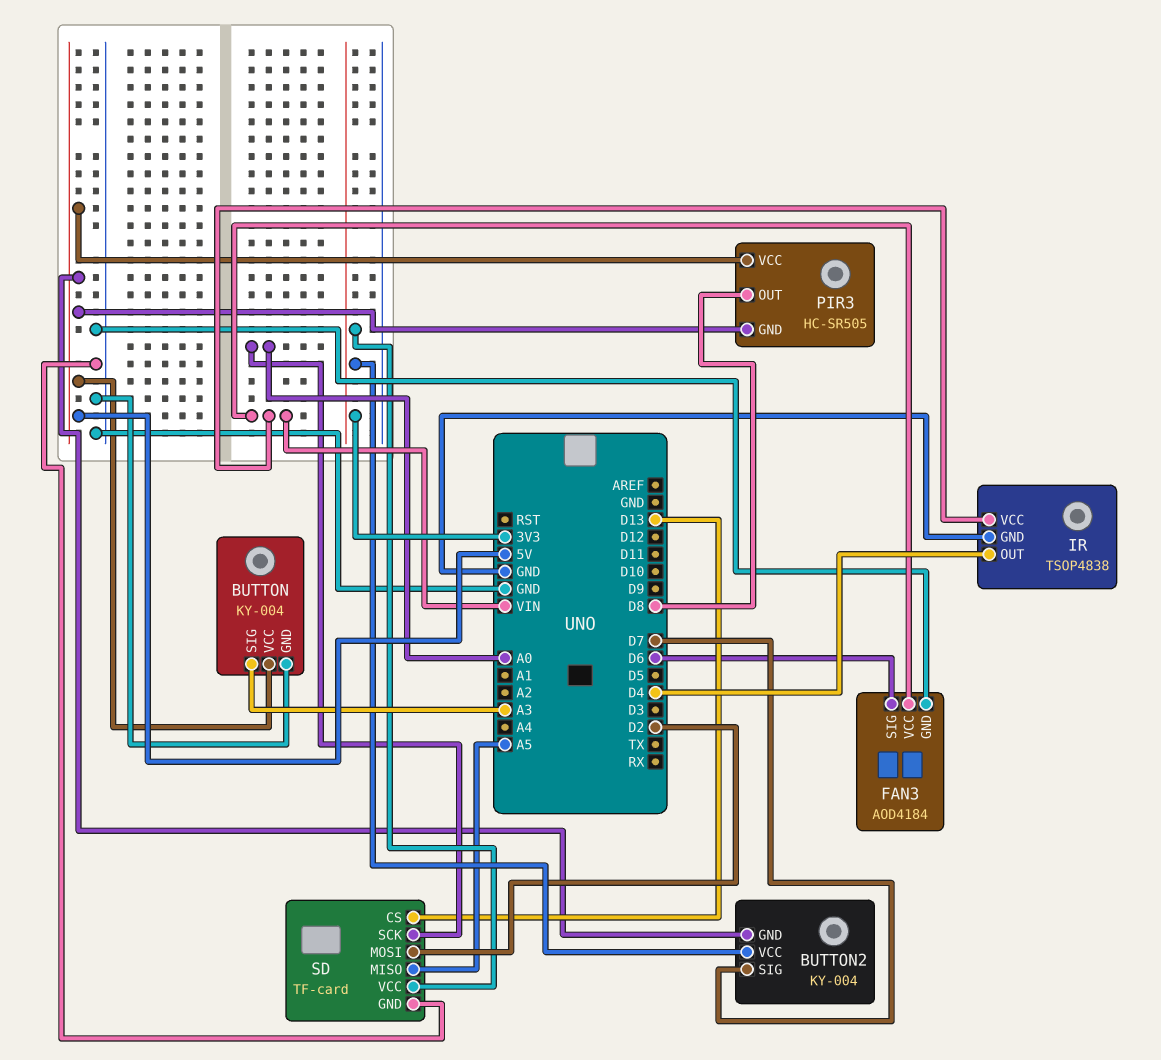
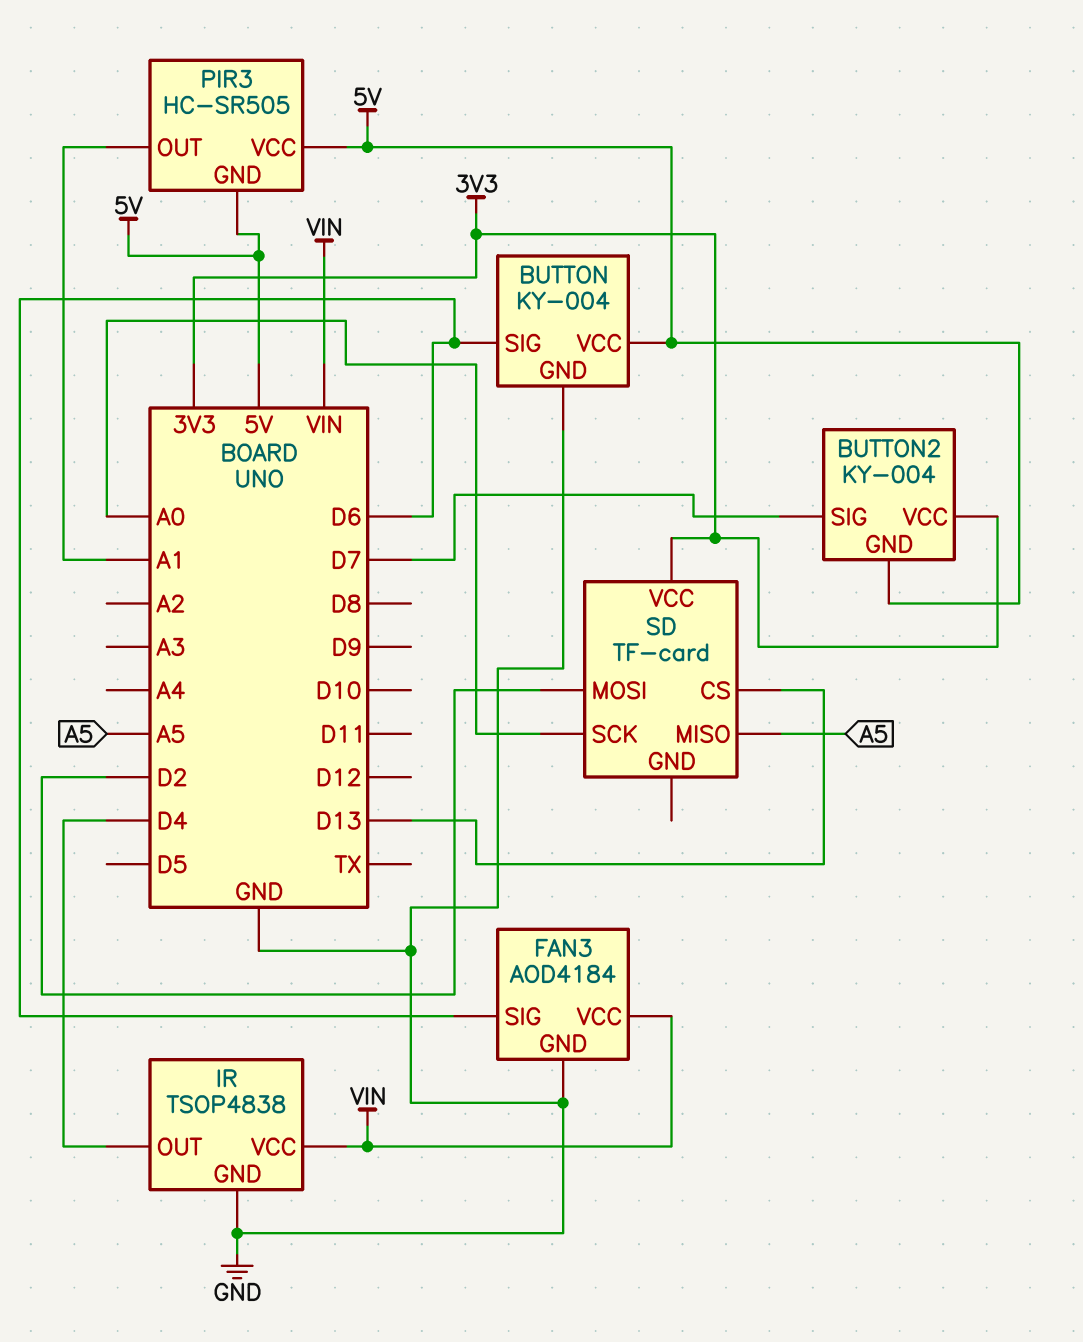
BUTTON pin SIG: A3 -> D6
PIR3 pin OUT: D8 -> A1
SD pin GND: GND -> none

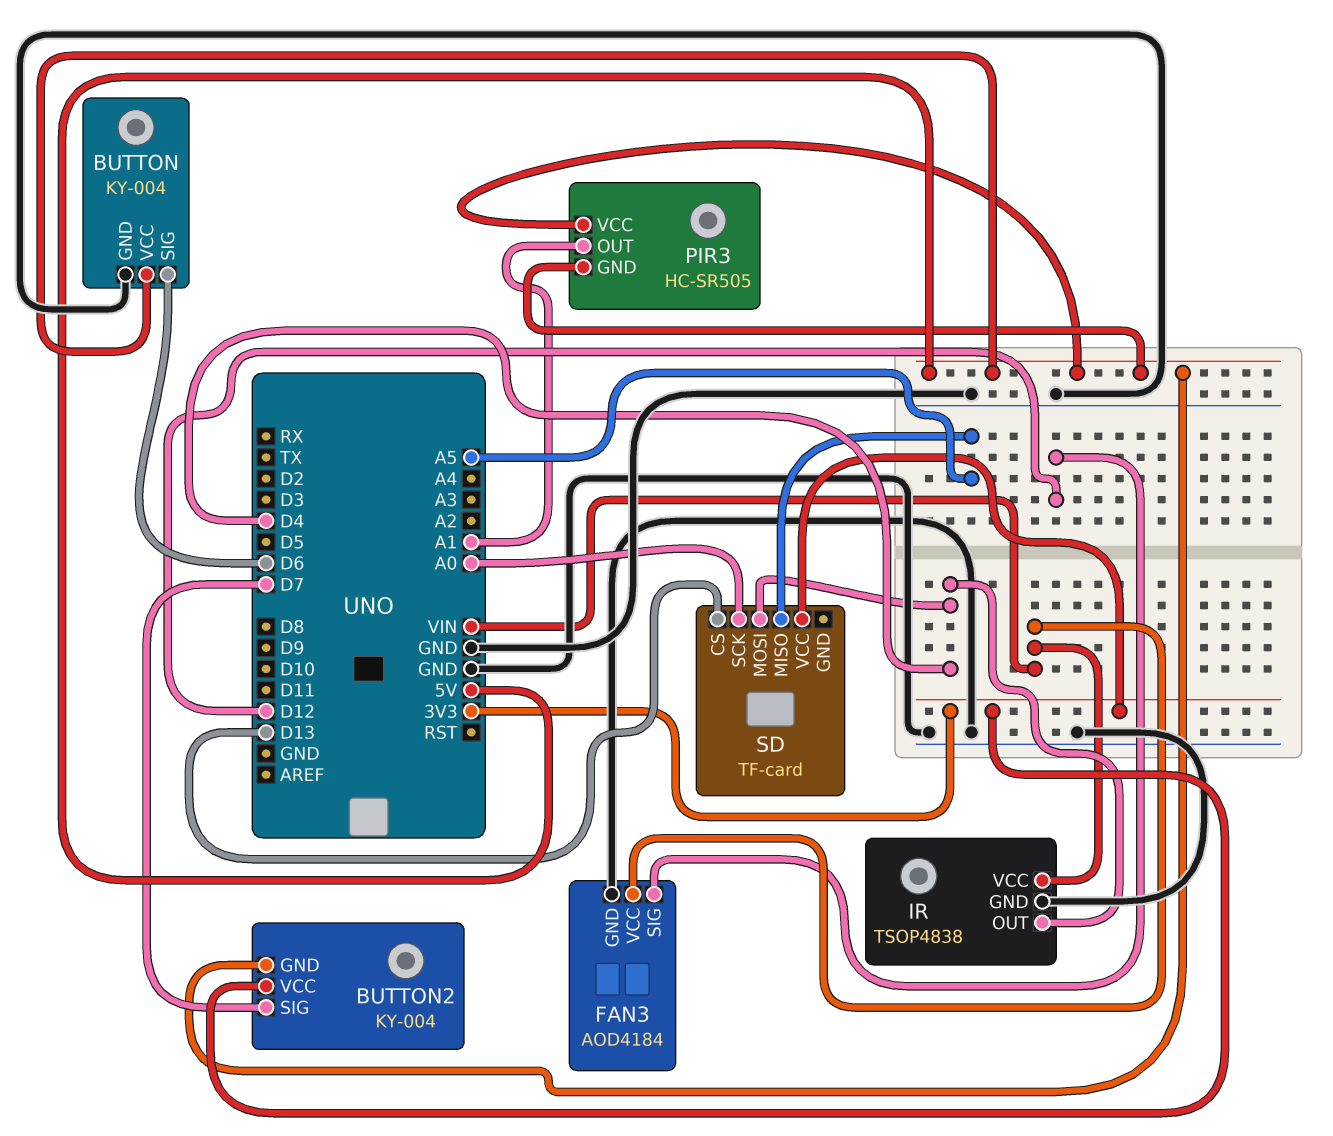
FAN3 pin SIG: D6 -> D12
SD pin MOSI: D2 -> D4

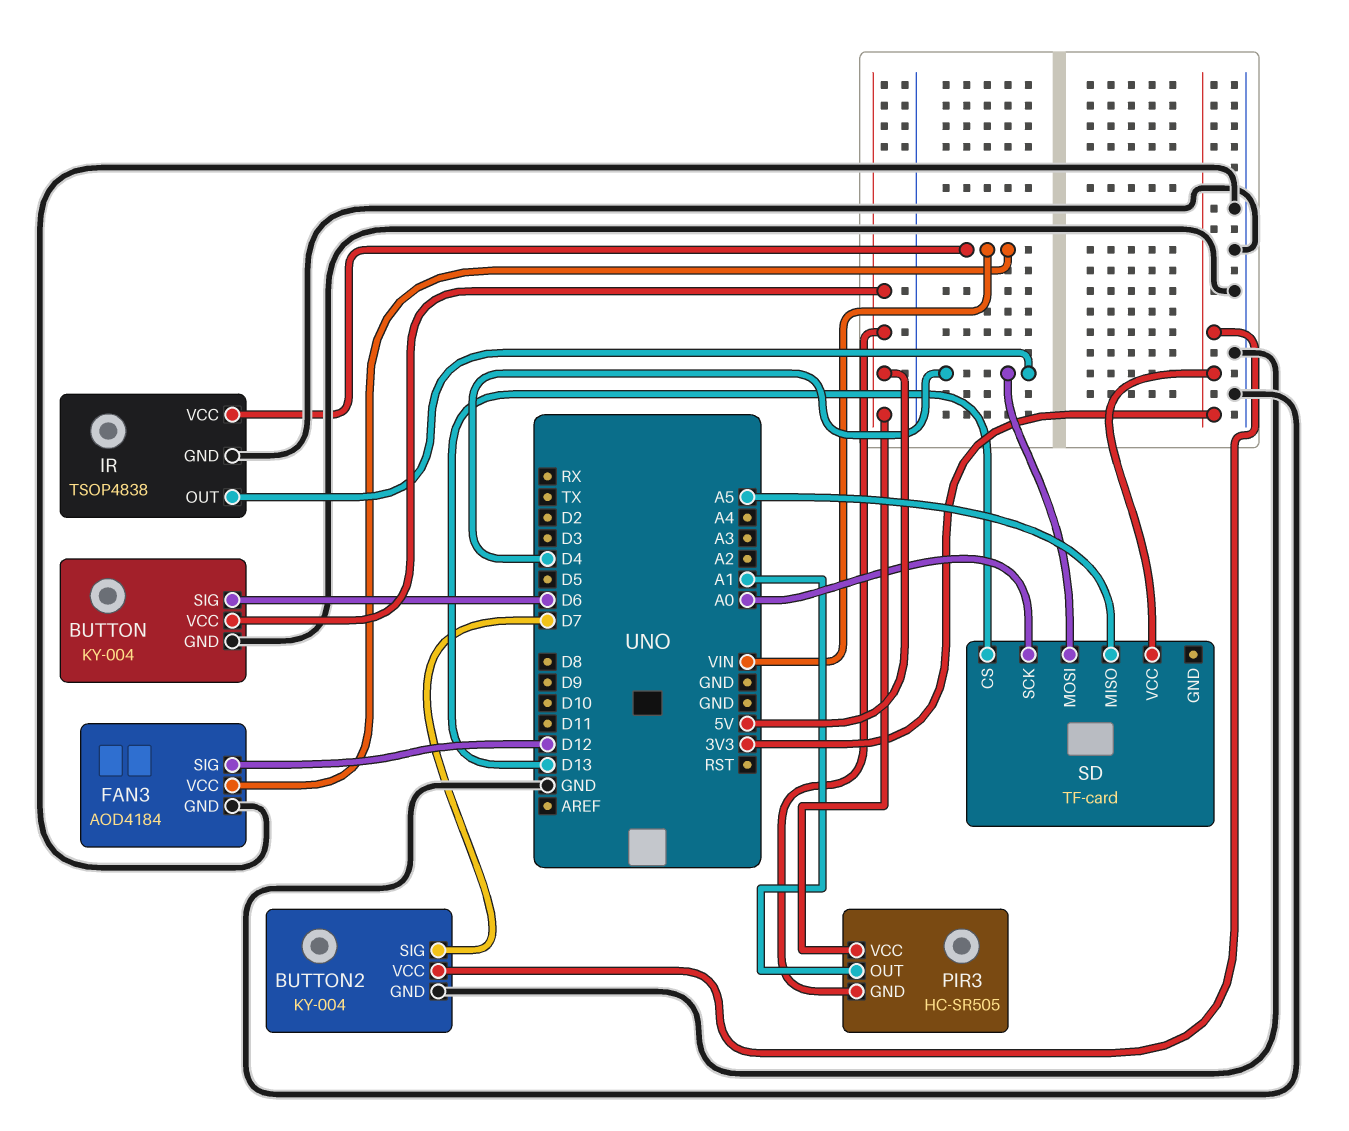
BUTTON2 pin GND: 5V -> GND

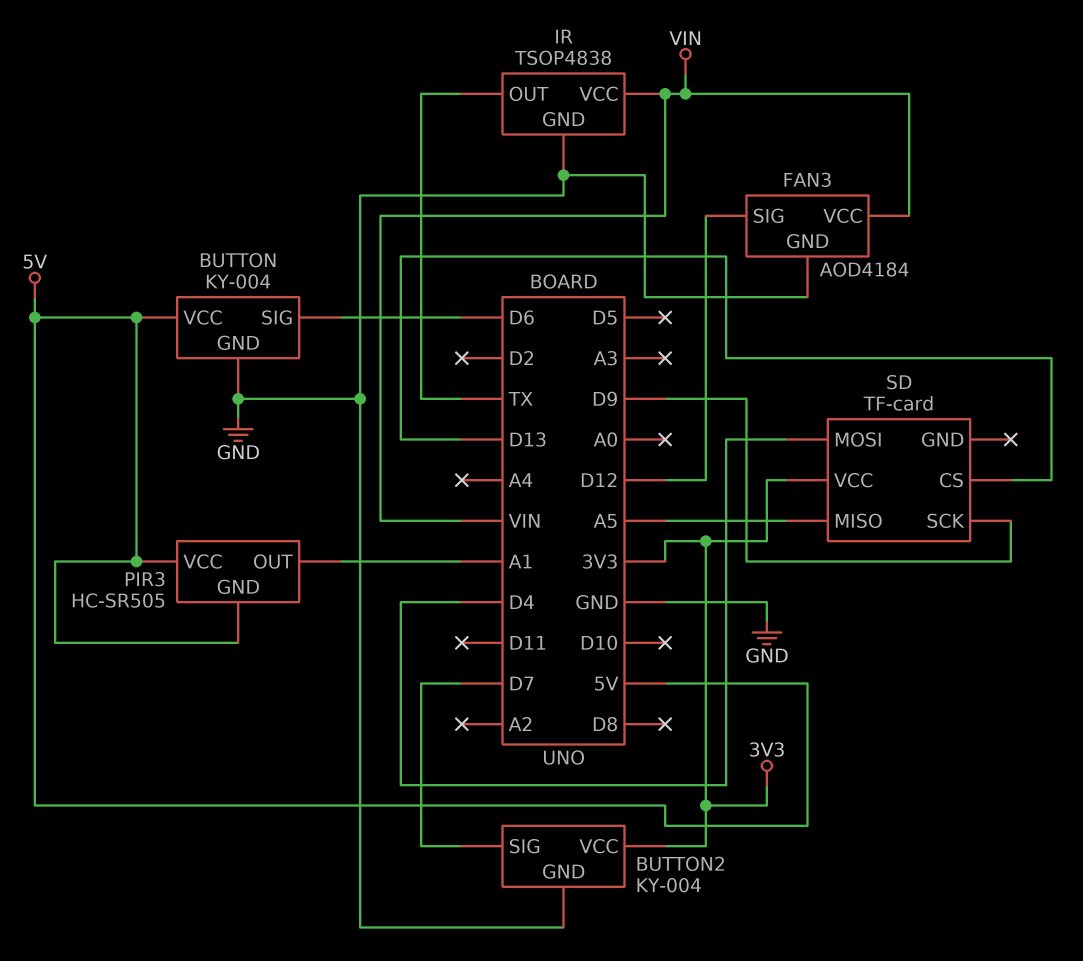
IR pin OUT: D4 -> TX
SD pin SCK: A0 -> D9

